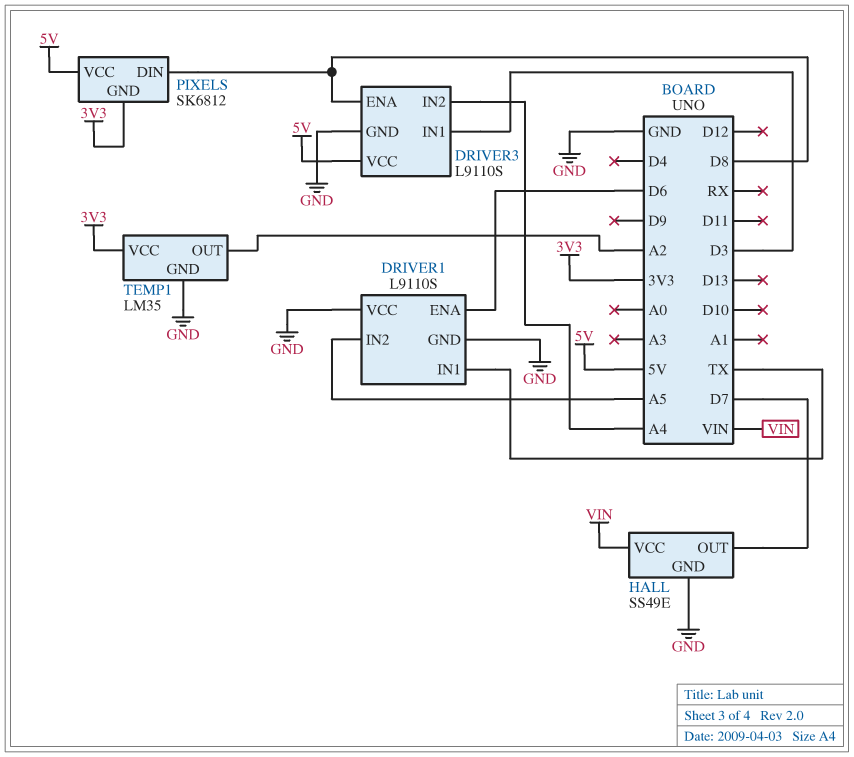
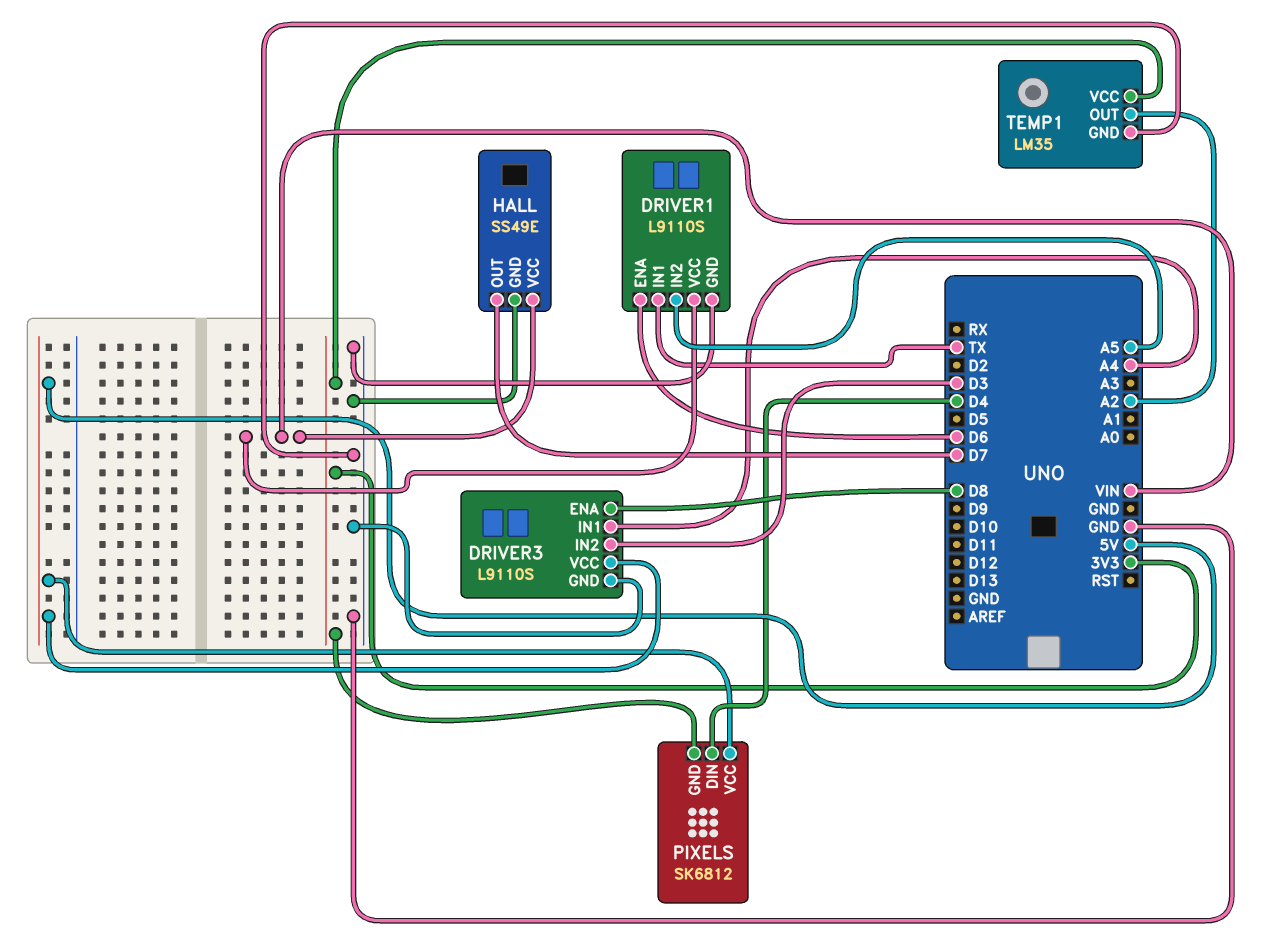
DRIVER1 pin VCC: GND -> VIN
DRIVER3 pin IN1: D3 -> A4
DRIVER3 pin IN2: A4 -> D3
PIXELS pin DIN: D8 -> D4

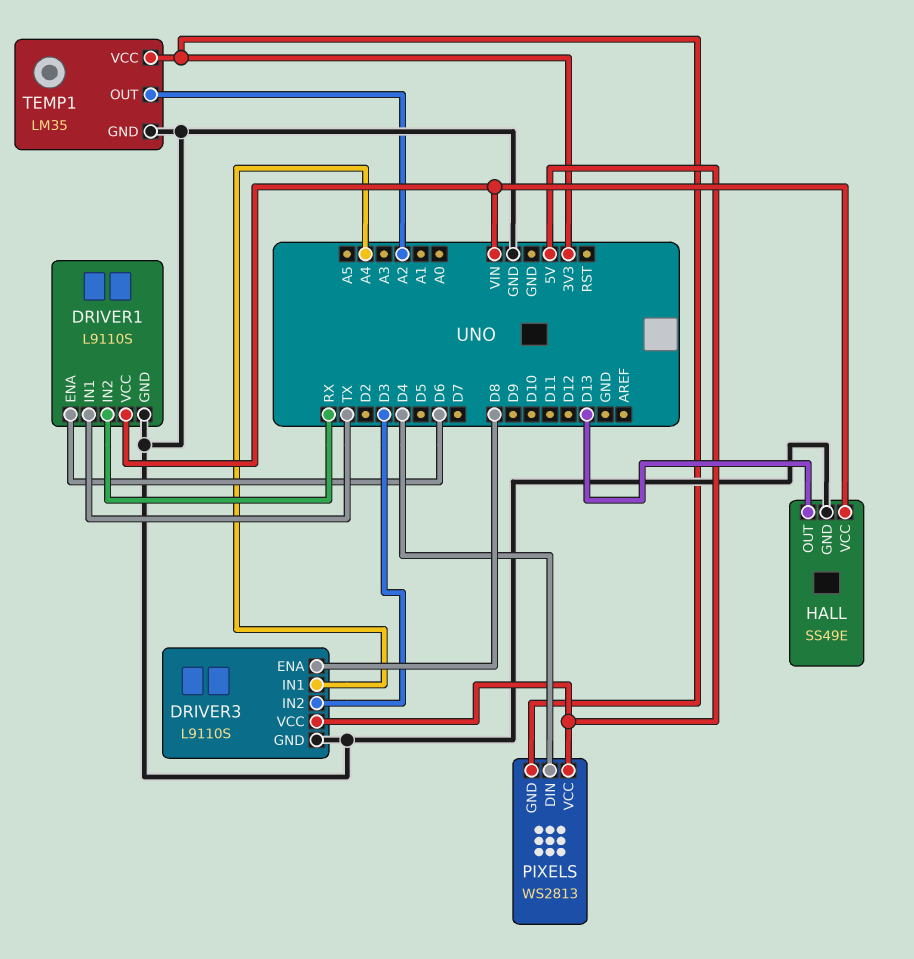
DRIVER1 pin IN2: A5 -> RX
HALL pin OUT: D7 -> D13
PIXELS: SK6812 -> WS2813

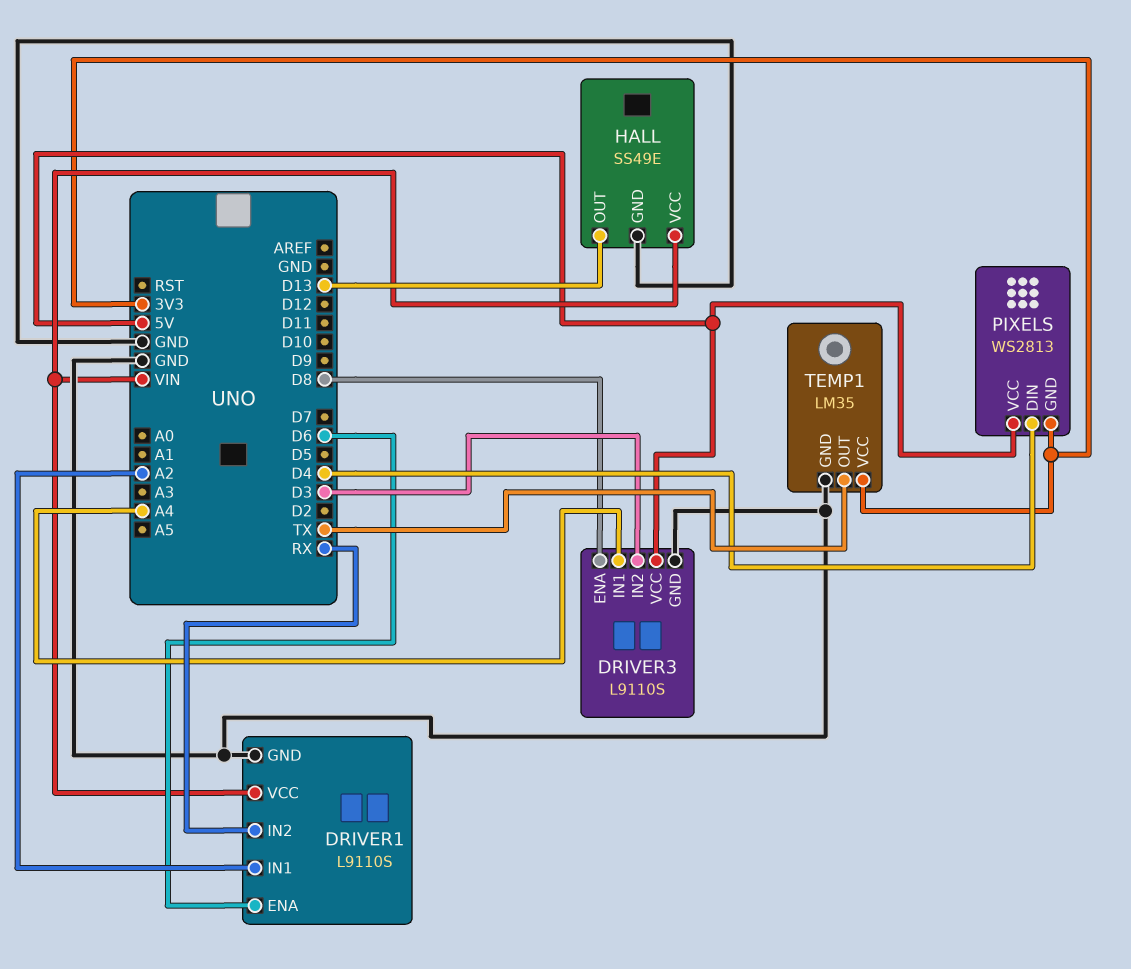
DRIVER1 pin IN1: TX -> A2
TEMP1 pin OUT: A2 -> TX

